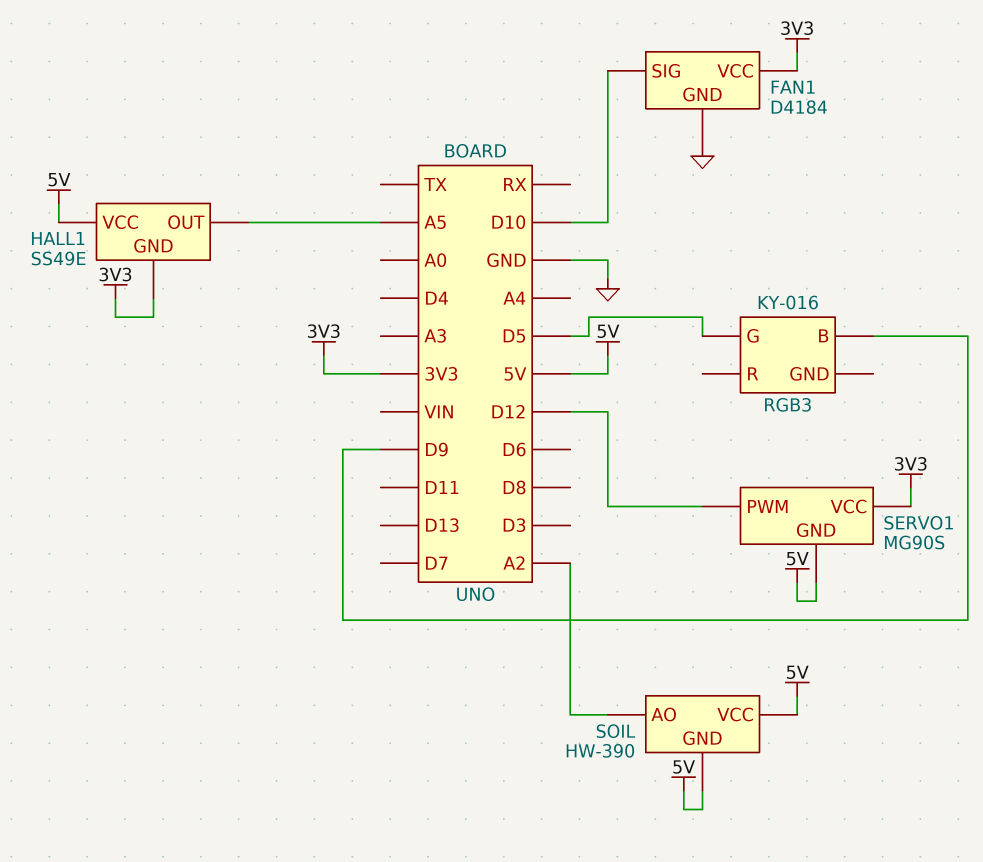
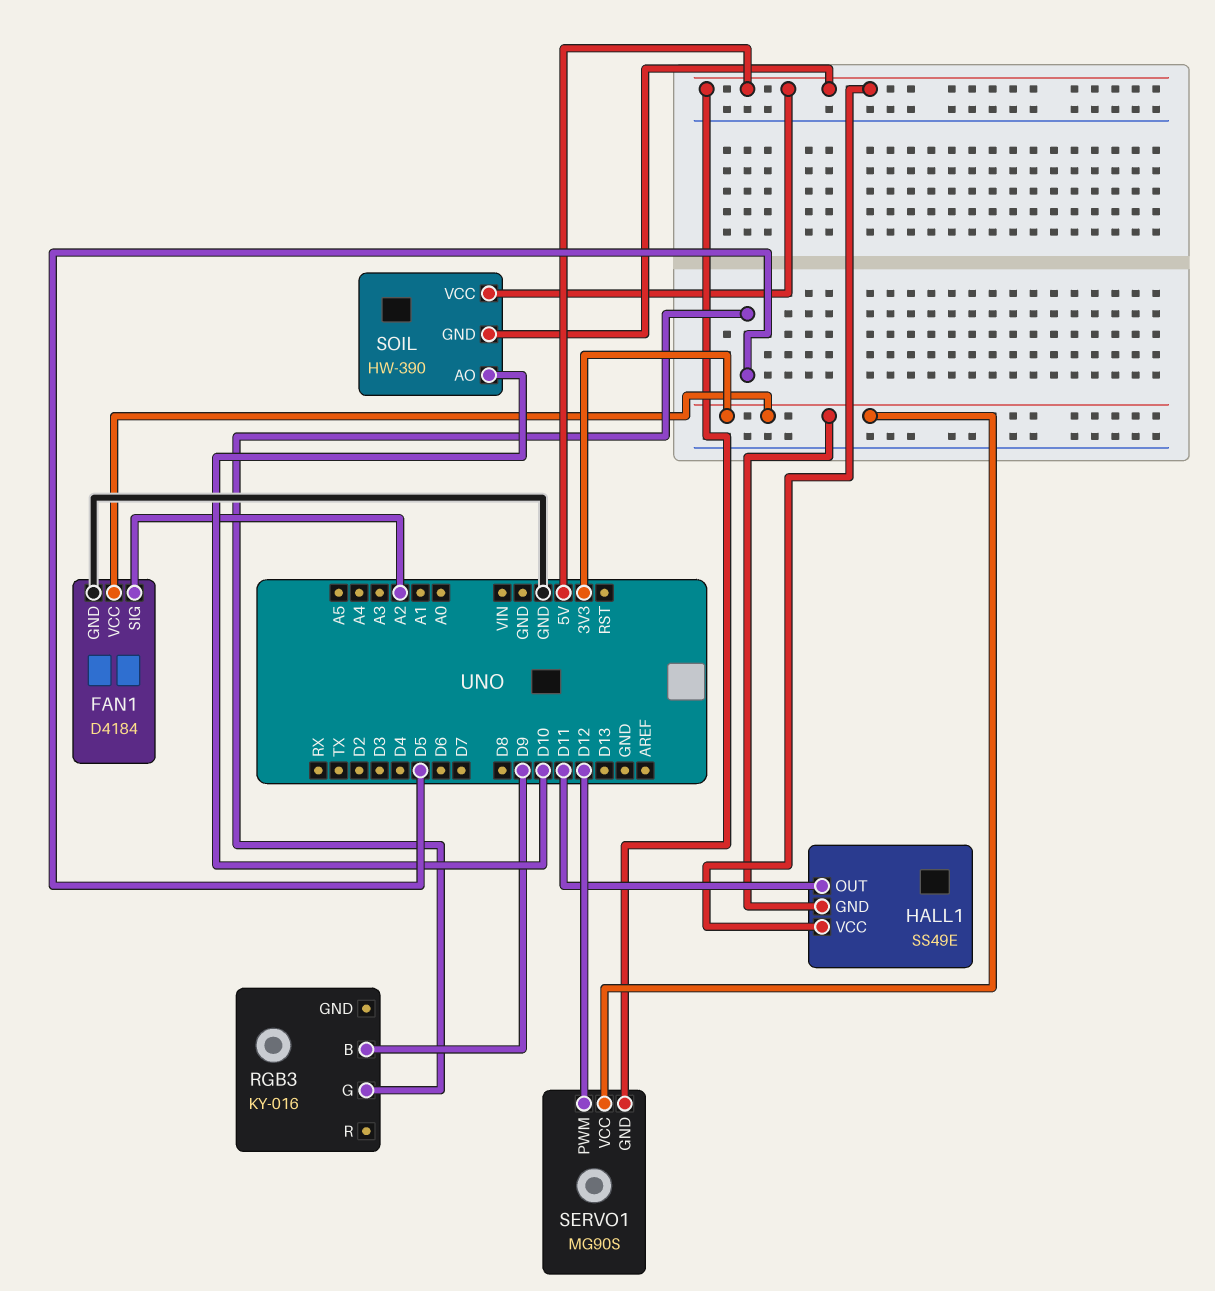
FAN1 pin SIG: D10 -> A2
HALL1 pin OUT: A5 -> D11
SOIL pin AO: A2 -> D10

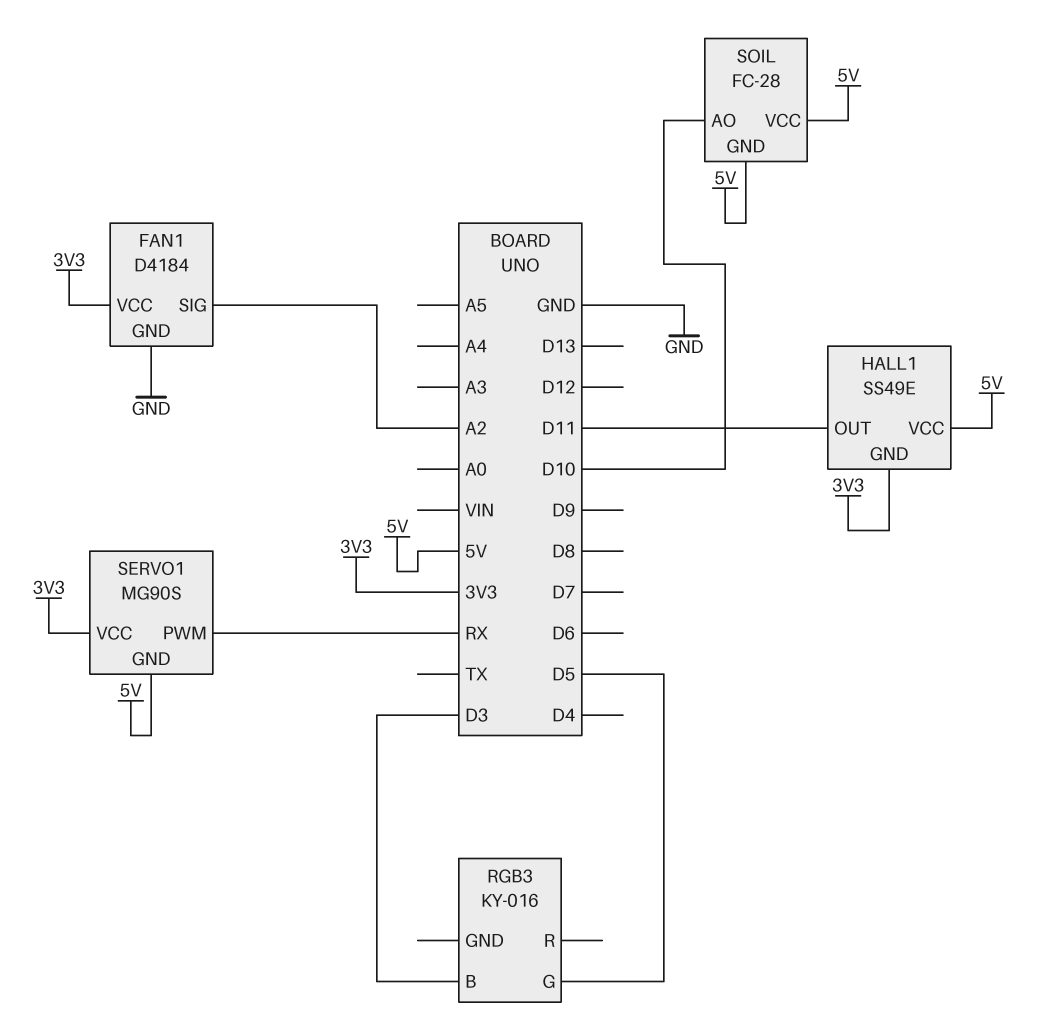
RGB3 pin B: D9 -> D3
SERVO1 pin PWM: D12 -> RX
SOIL: HW-390 -> FC-28

